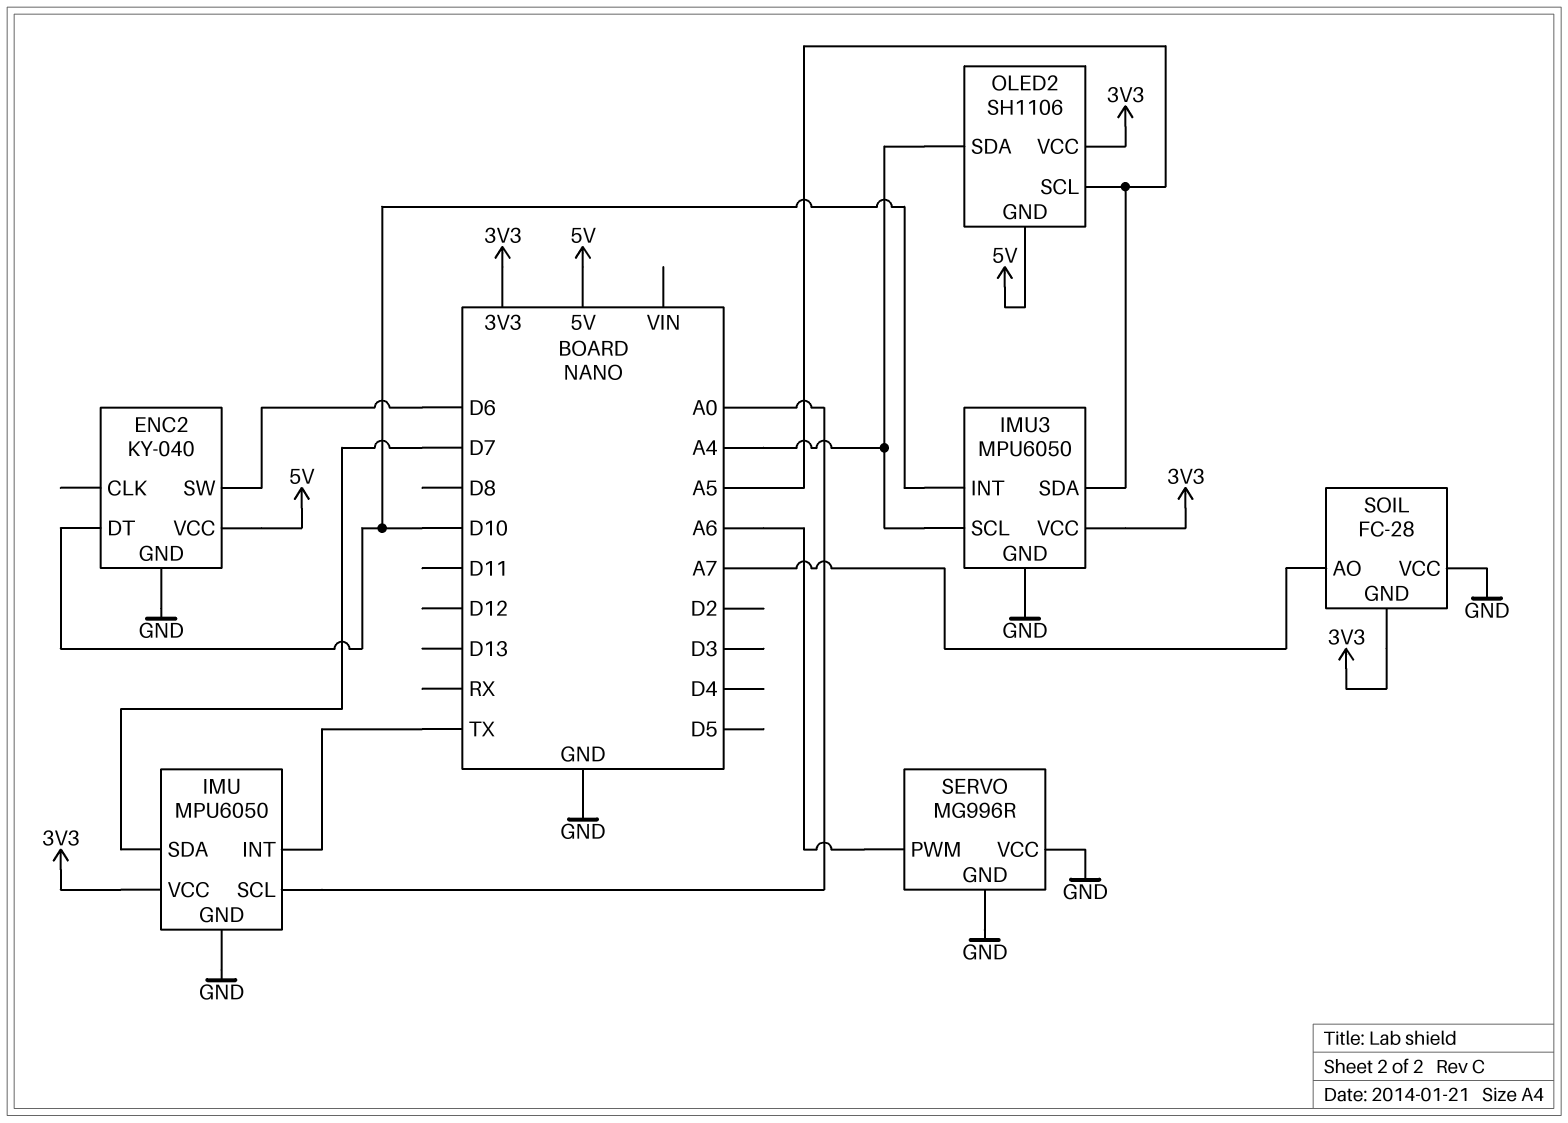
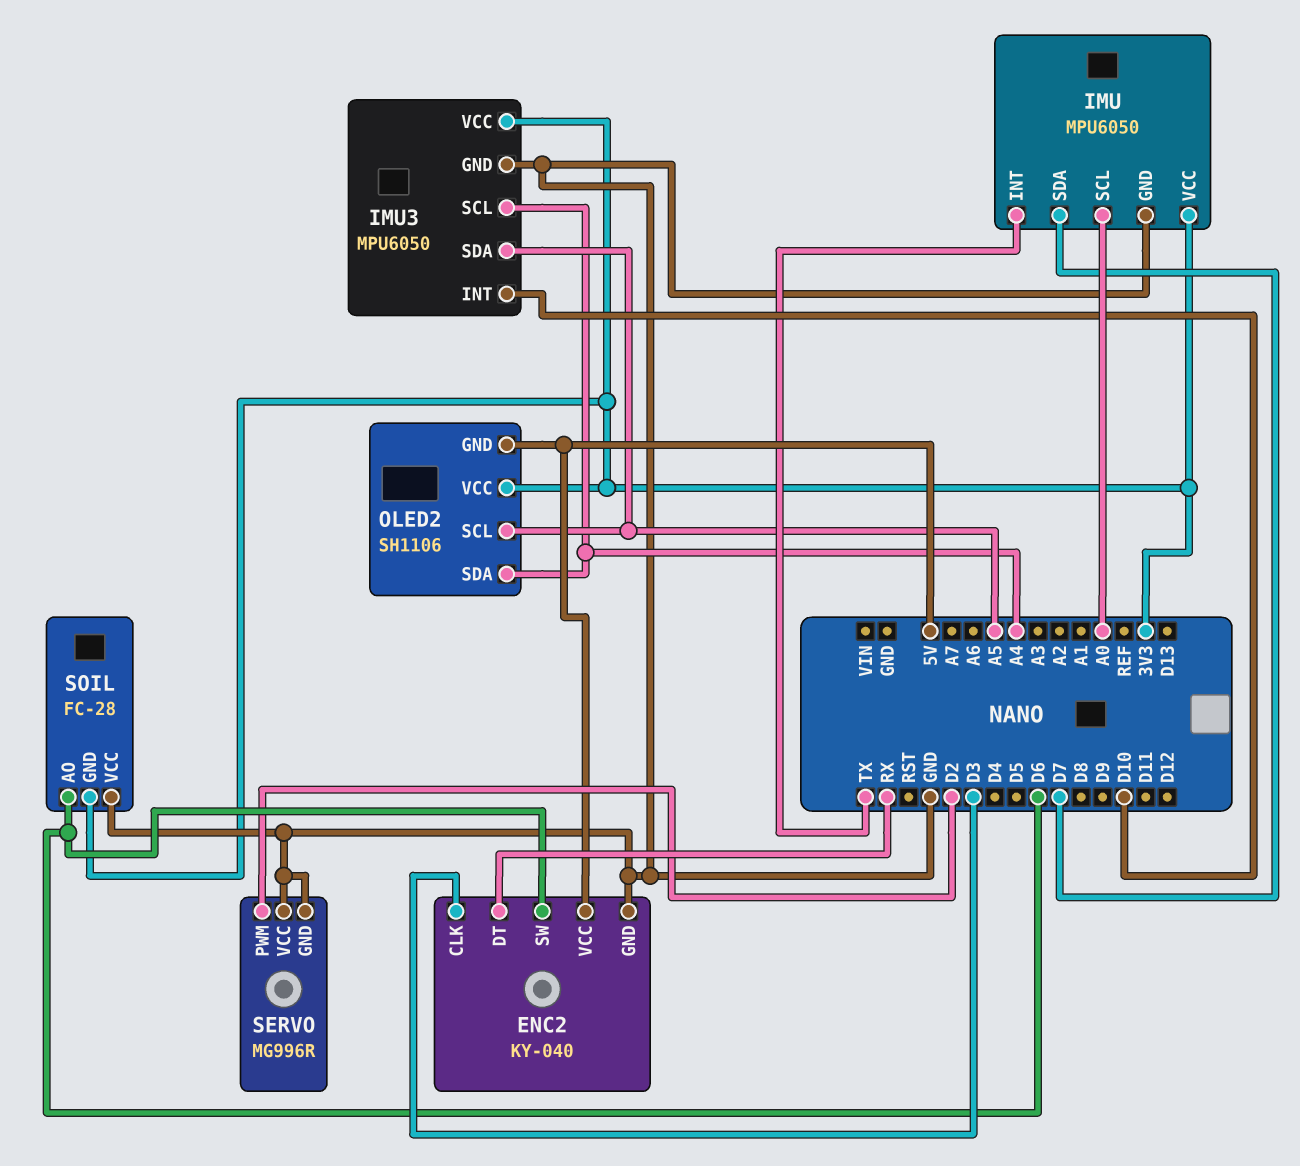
ENC2 pin CLK: none -> D3
ENC2 pin DT: D10 -> RX
SERVO pin PWM: A6 -> D2
SOIL pin AO: A7 -> D6

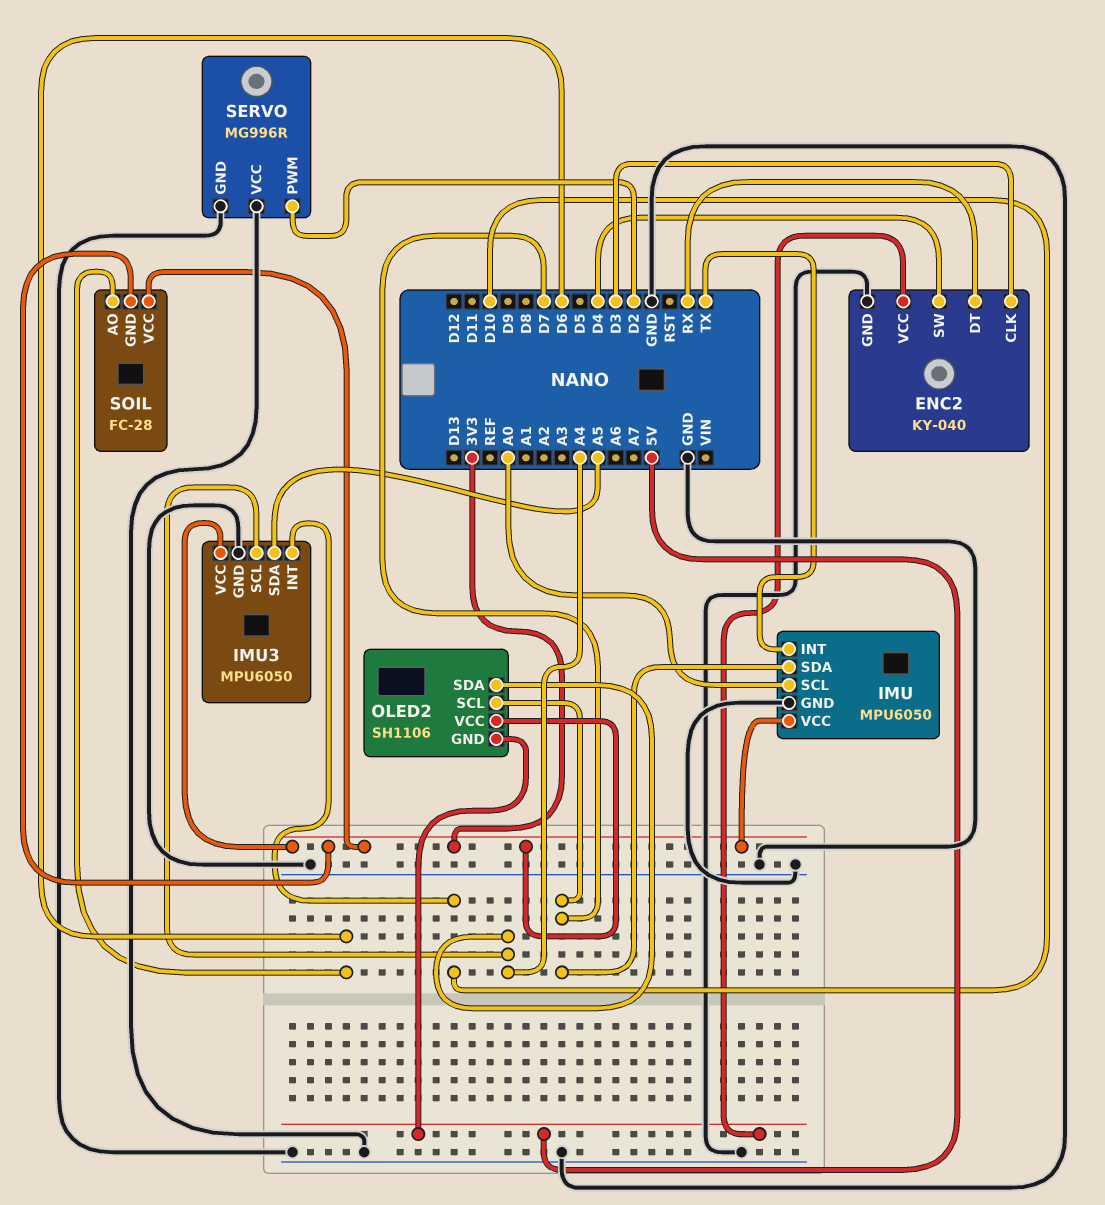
ENC2 pin SW: D6 -> D4
OLED2 pin SCL: A5 -> D7
SOIL pin VCC: GND -> 3V3

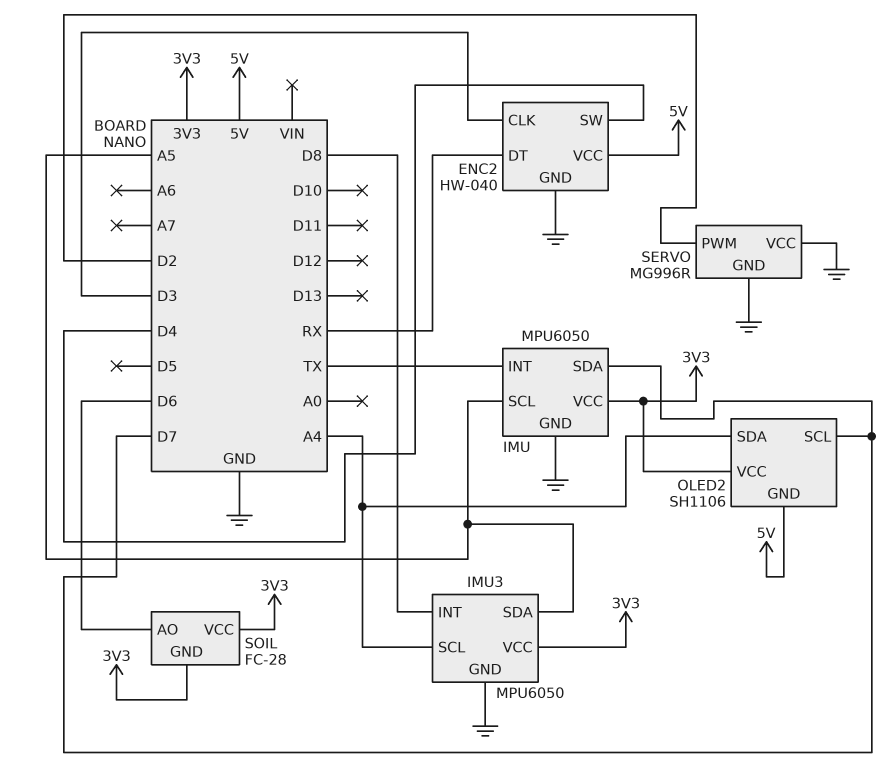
ENC2: KY-040 -> HW-040
IMU pin SCL: A0 -> A5
IMU3 pin INT: D10 -> D8

